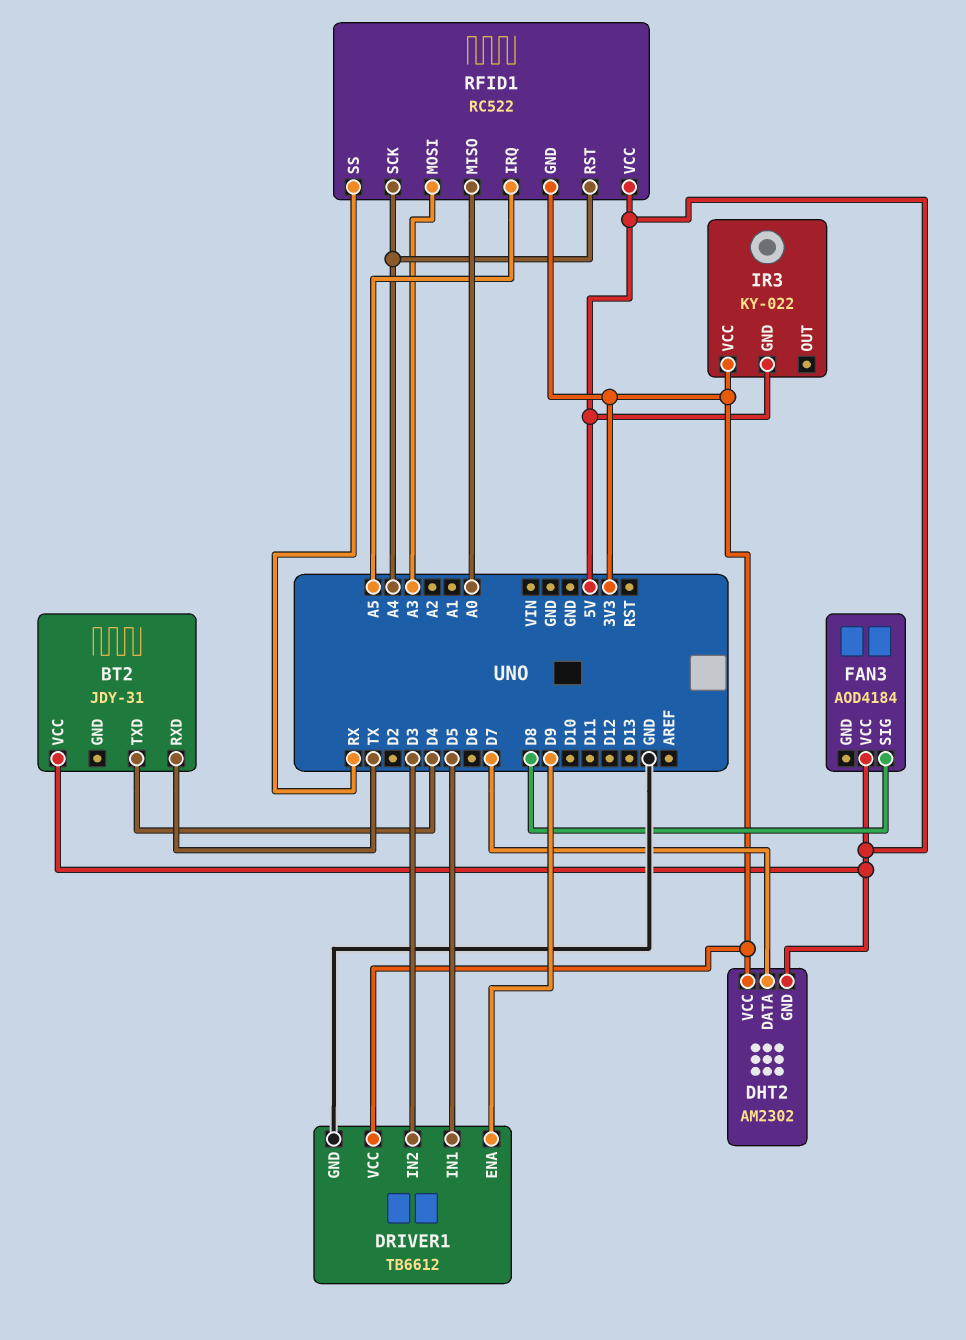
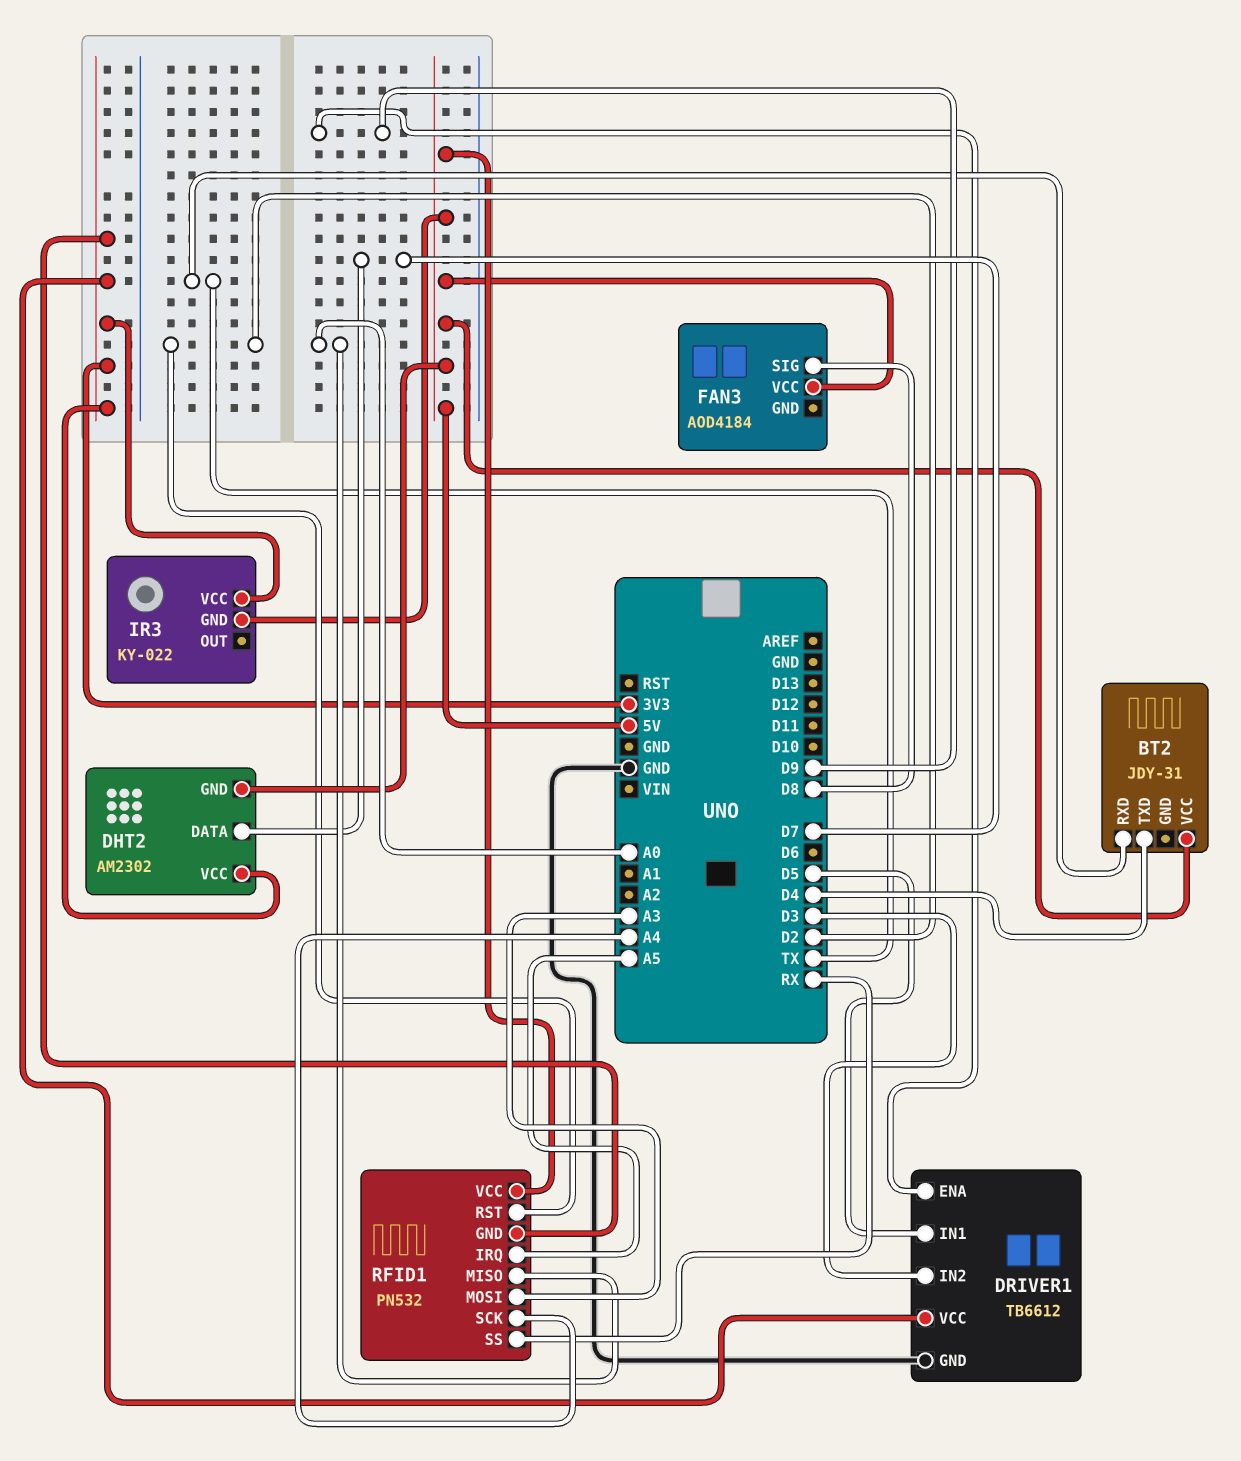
RFID1: RC522 -> PN532
RFID1 pin RST: A4 -> D2

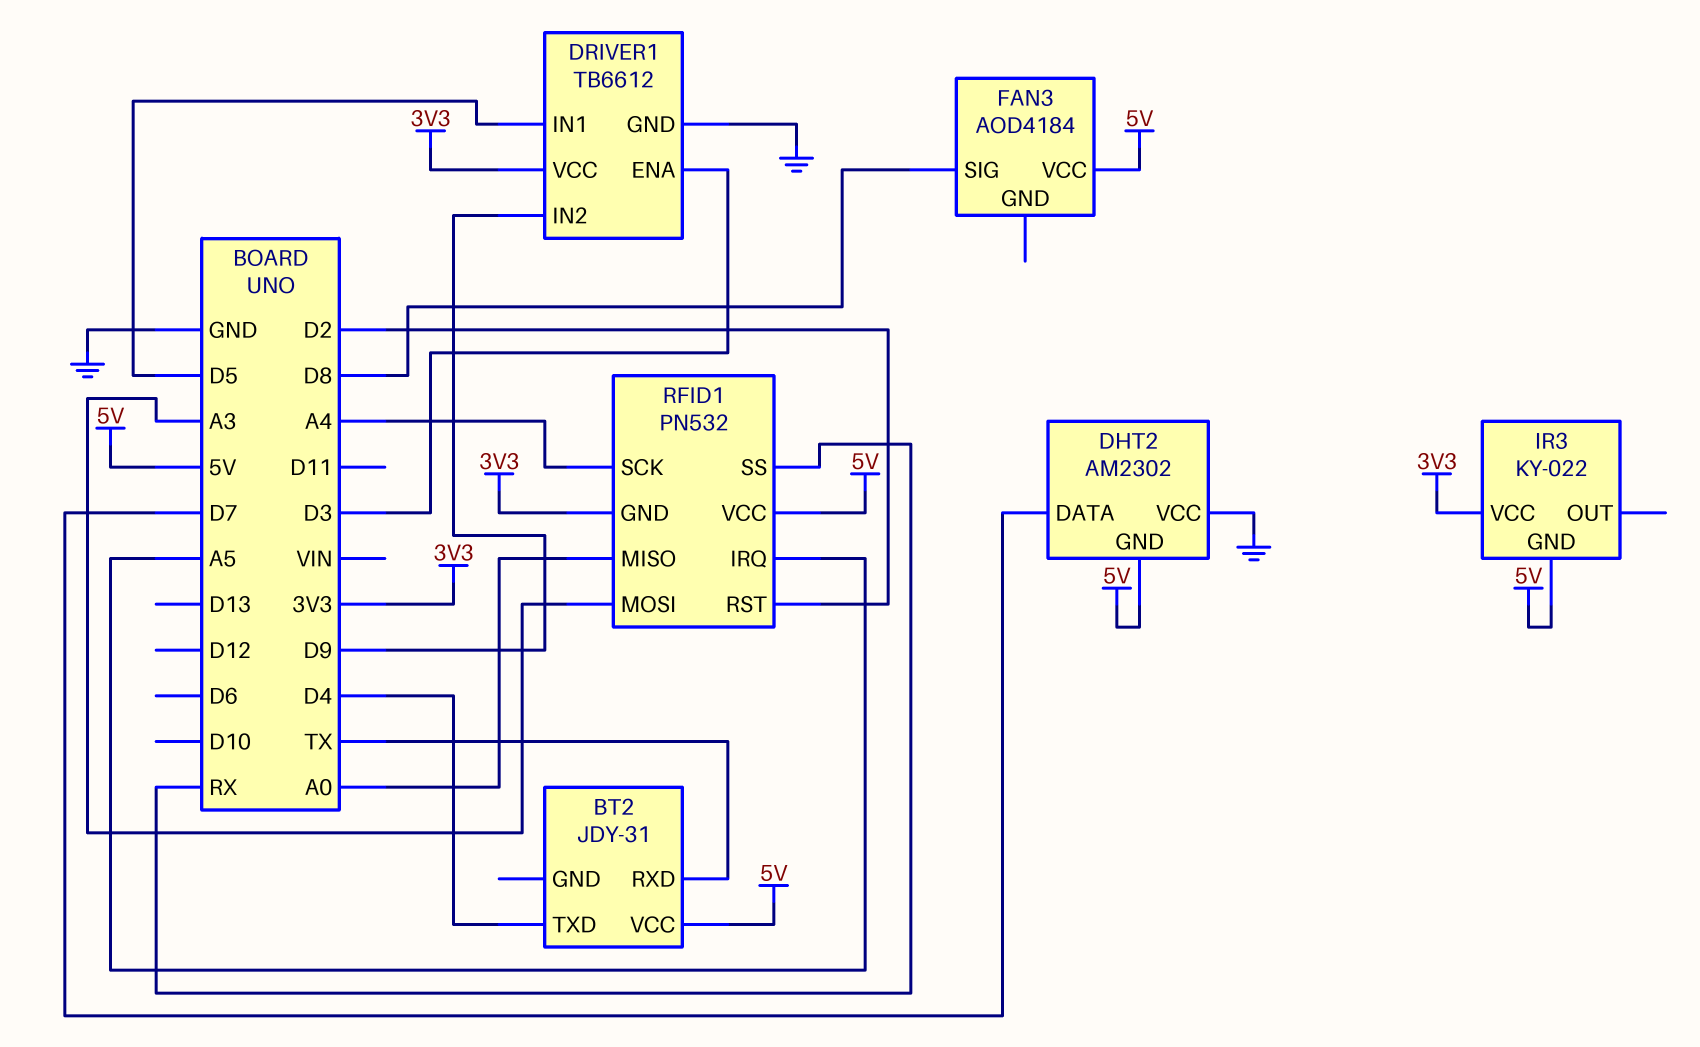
DHT2 pin VCC: 3V3 -> GND
DRIVER1 pin ENA: D9 -> D3
DRIVER1 pin IN2: D3 -> D9

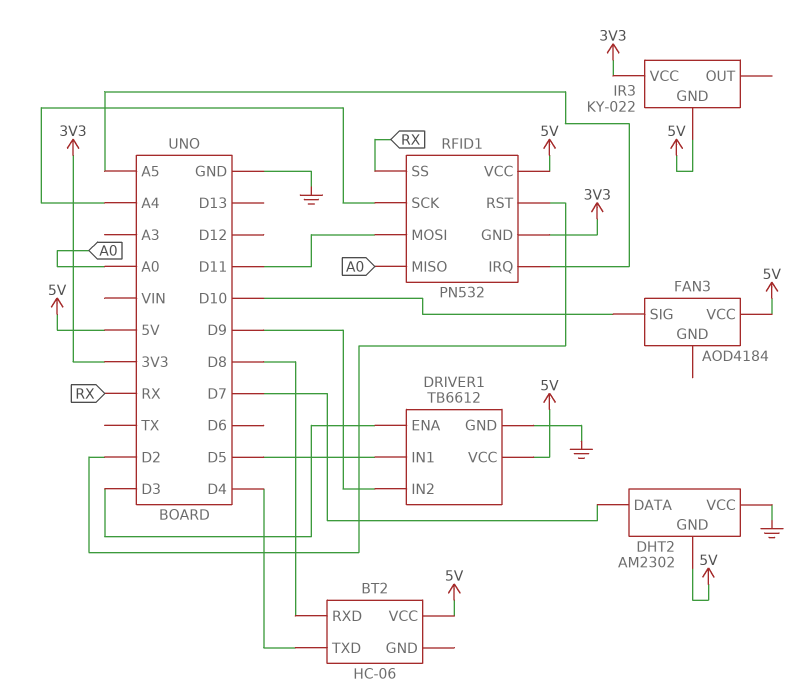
BT2: JDY-31 -> HC-06
BT2 pin RXD: TX -> D8
DRIVER1 pin VCC: 3V3 -> 5V
FAN3 pin SIG: D8 -> D10
RFID1 pin MOSI: A3 -> D11

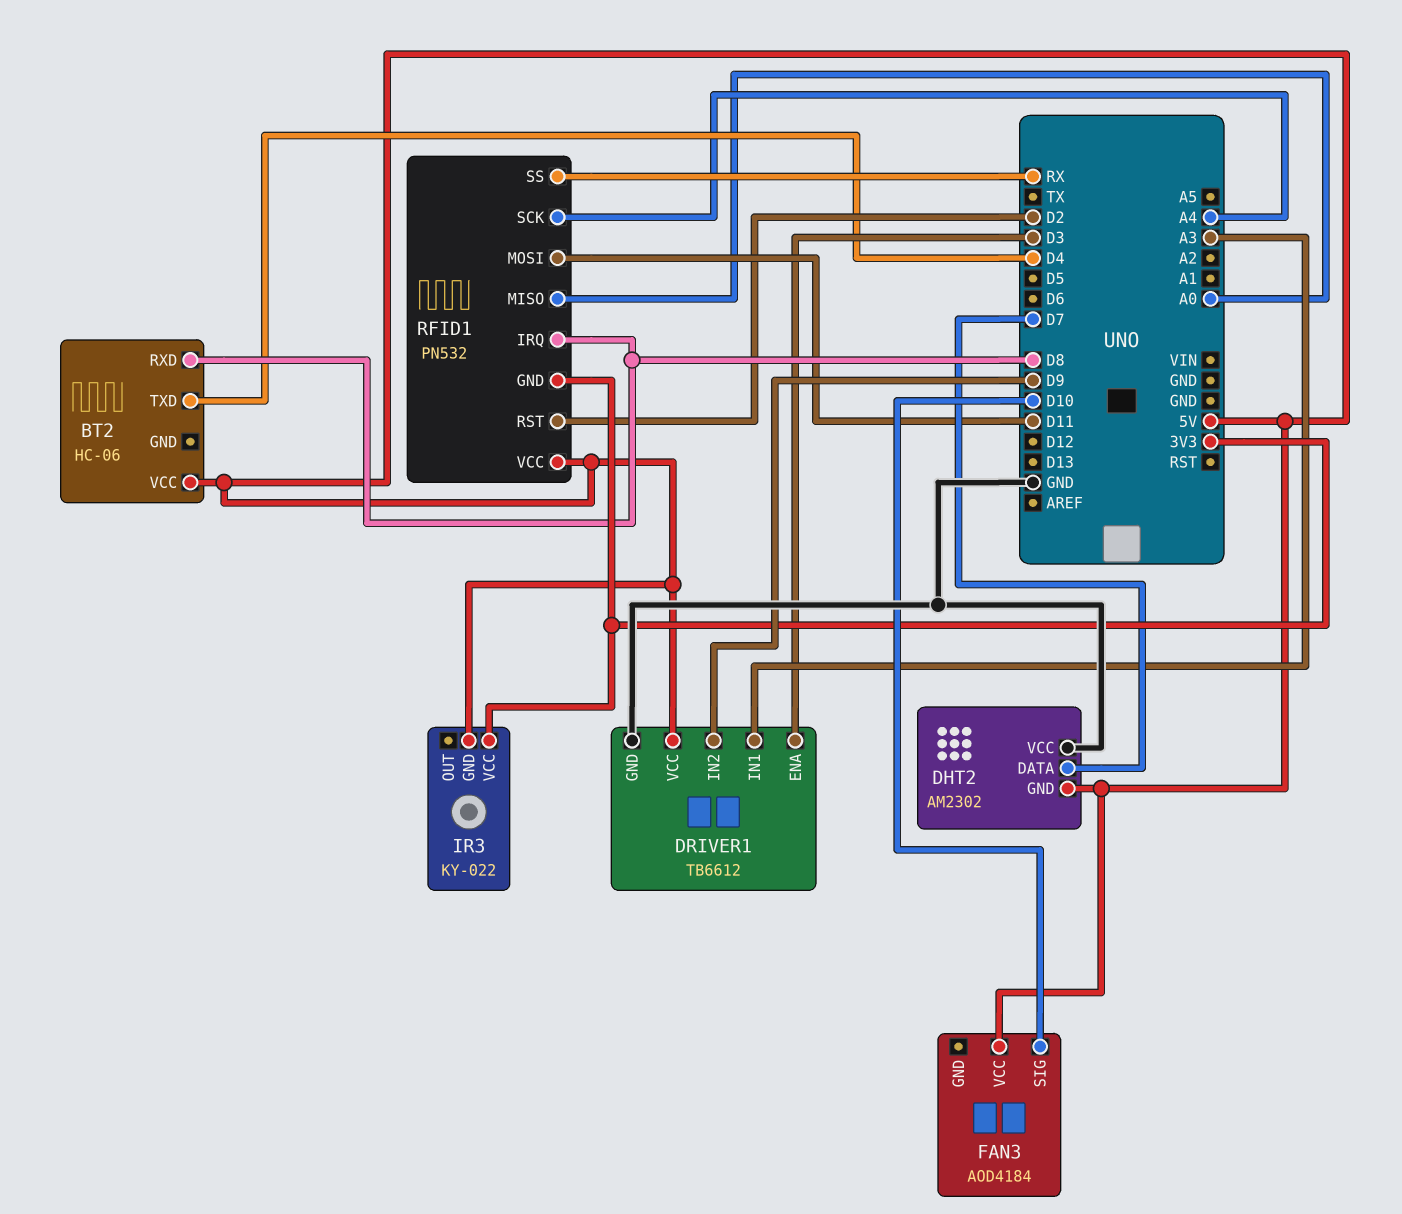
DRIVER1 pin IN1: D5 -> A3
RFID1 pin IRQ: A5 -> D8

